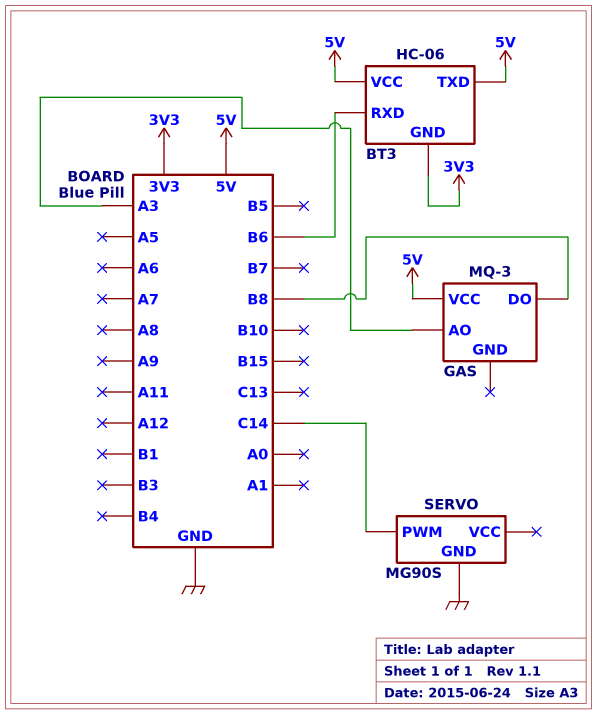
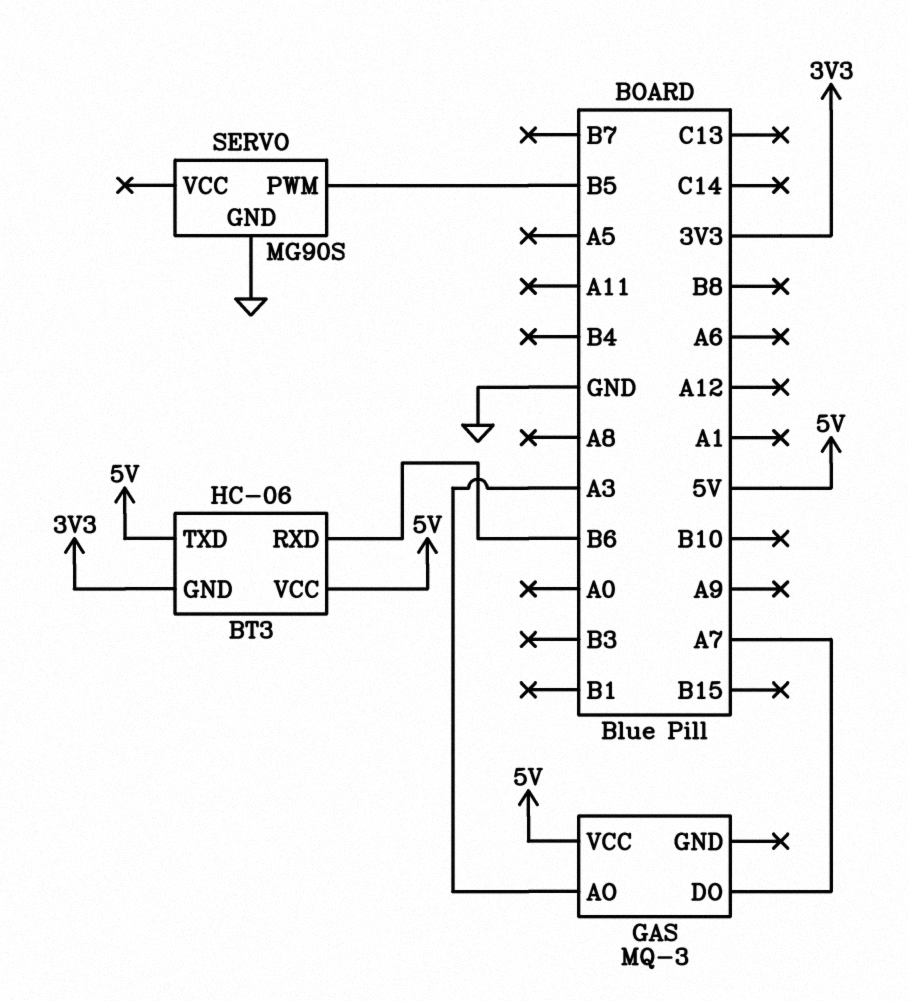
GAS pin DO: B8 -> A7
SERVO pin PWM: C14 -> B5

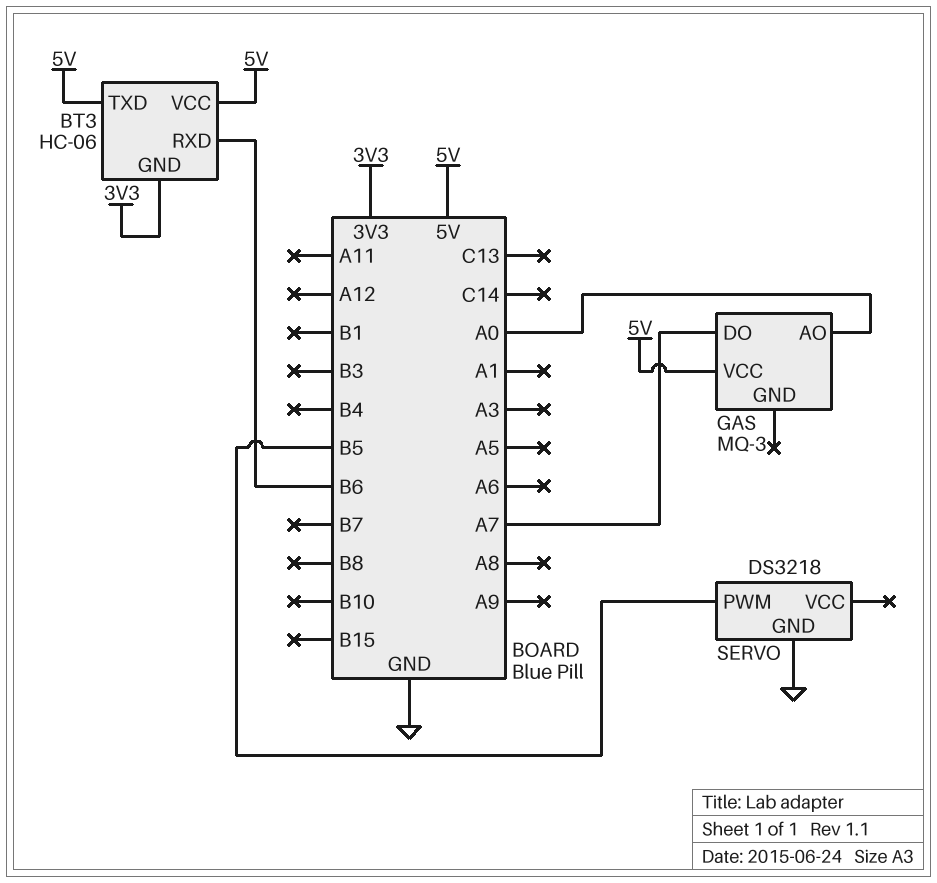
GAS pin AO: A3 -> A0
SERVO: MG90S -> DS3218

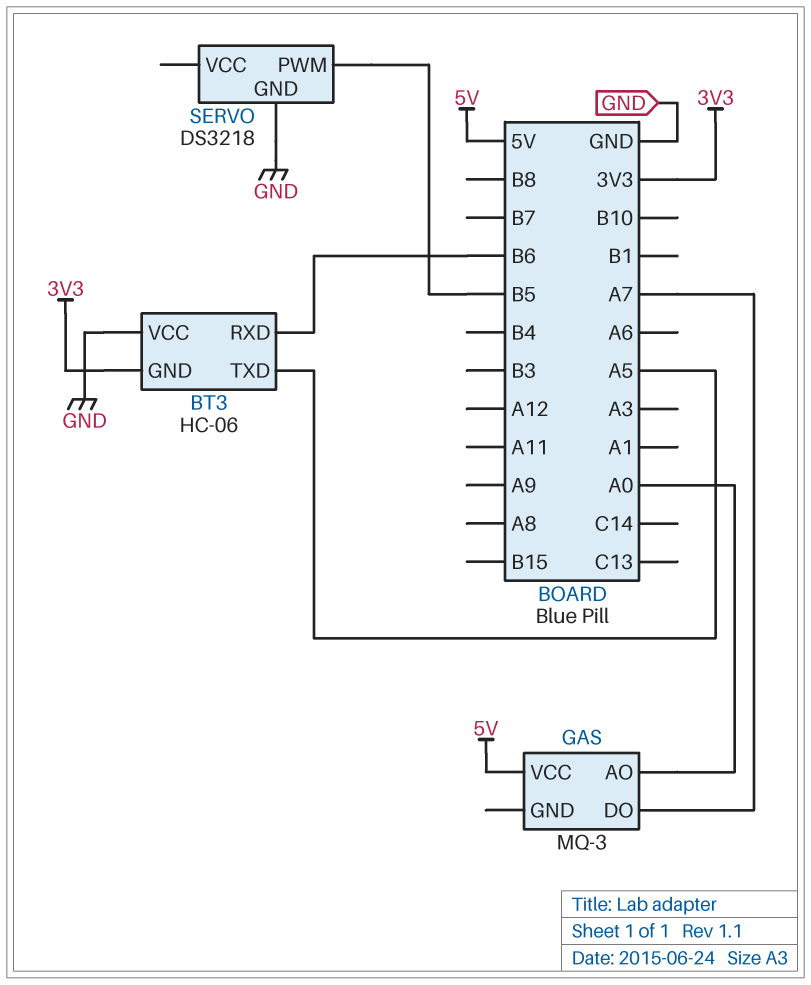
BT3 pin TXD: 5V -> A5
BT3 pin VCC: 5V -> GND

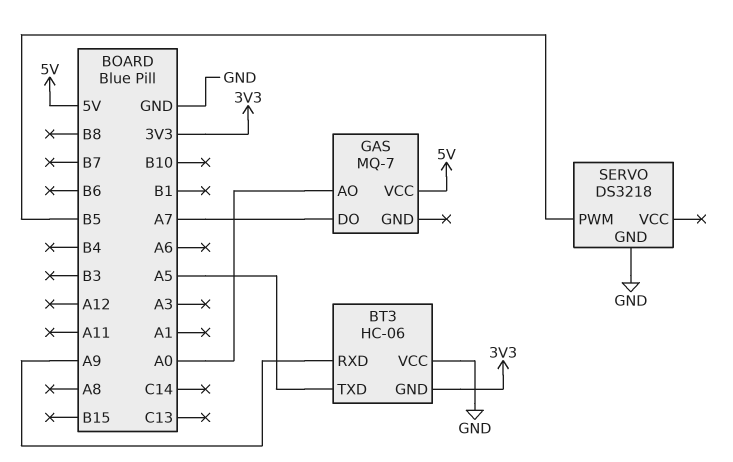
BT3 pin RXD: B6 -> A9
GAS: MQ-3 -> MQ-7

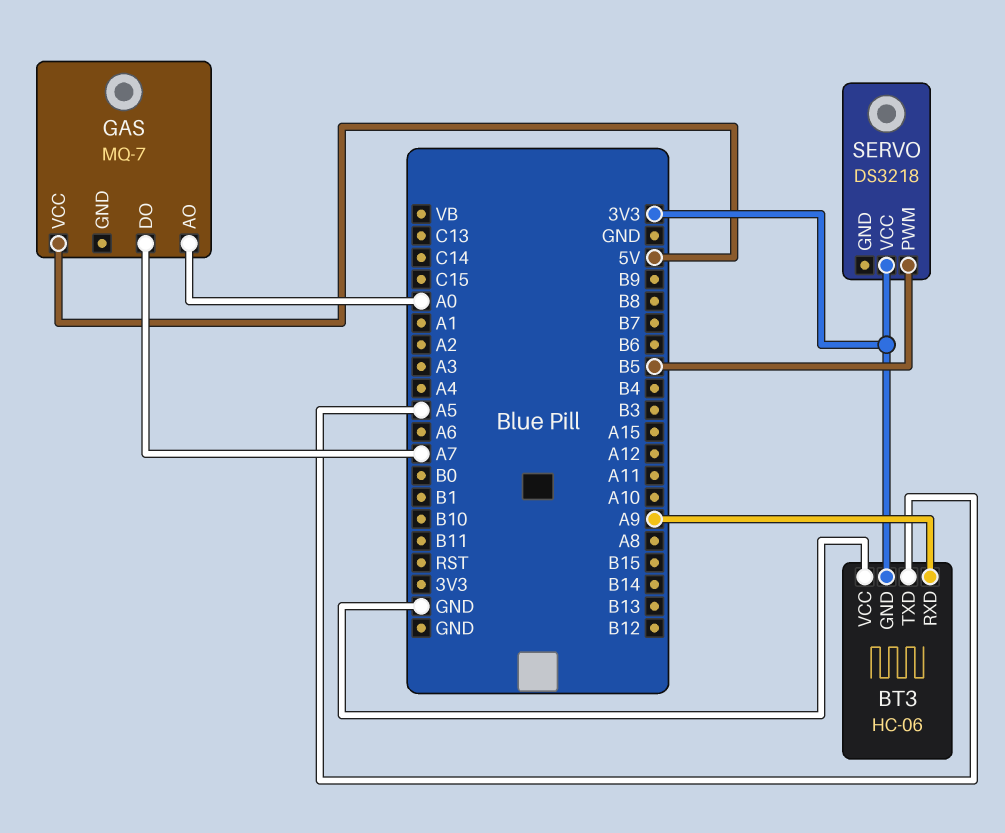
SERVO pin GND: GND -> none
SERVO pin VCC: none -> 3V3

